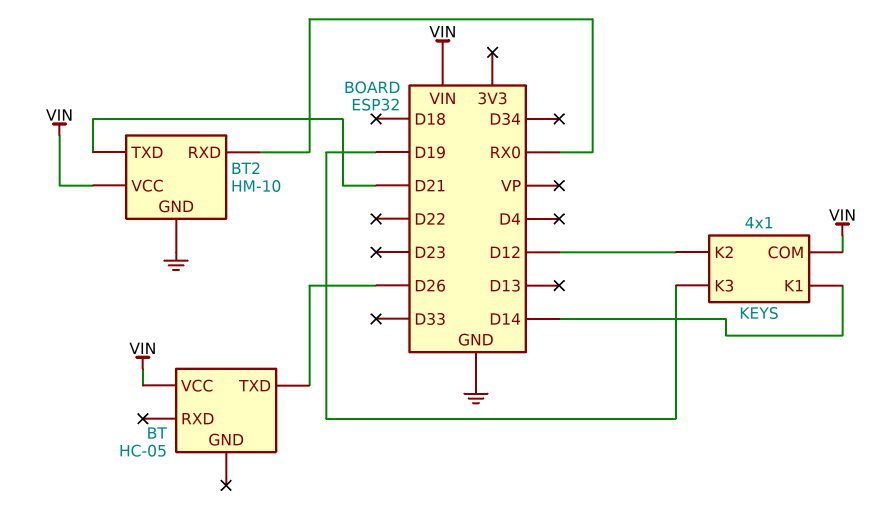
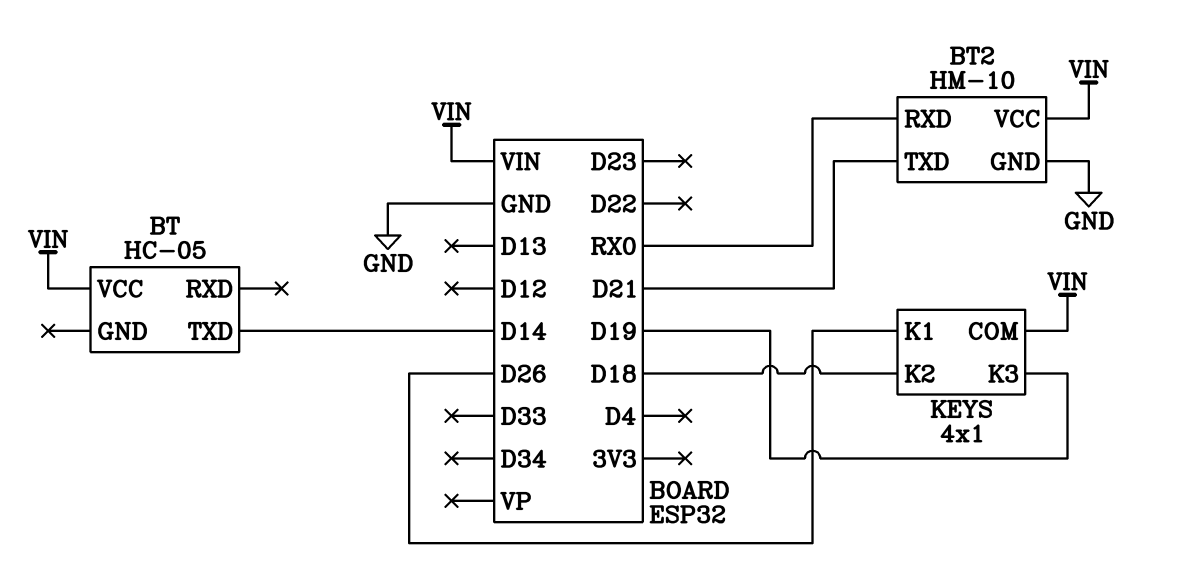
BT pin TXD: D26 -> D14
KEYS pin K1: D14 -> D26
KEYS pin K2: D12 -> D18

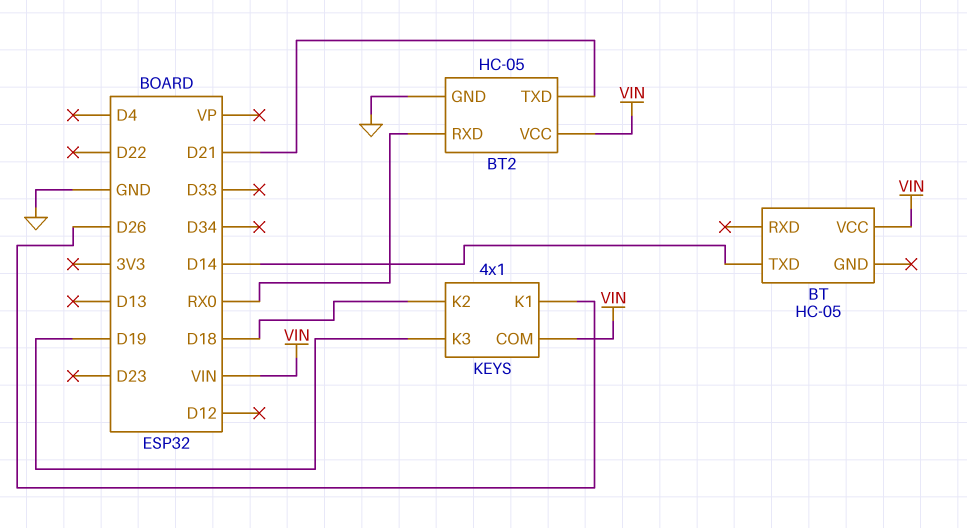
BT2: HM-10 -> HC-05

